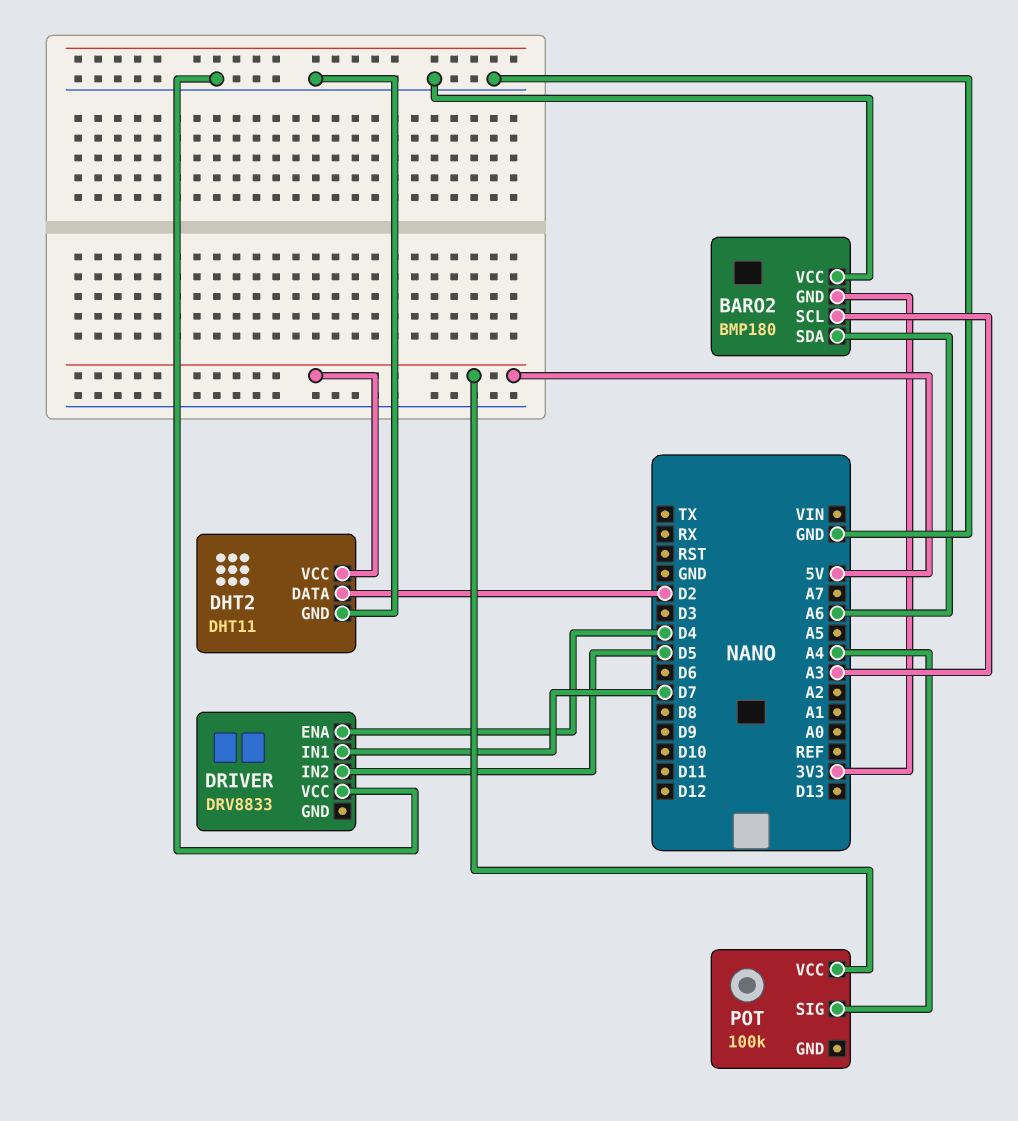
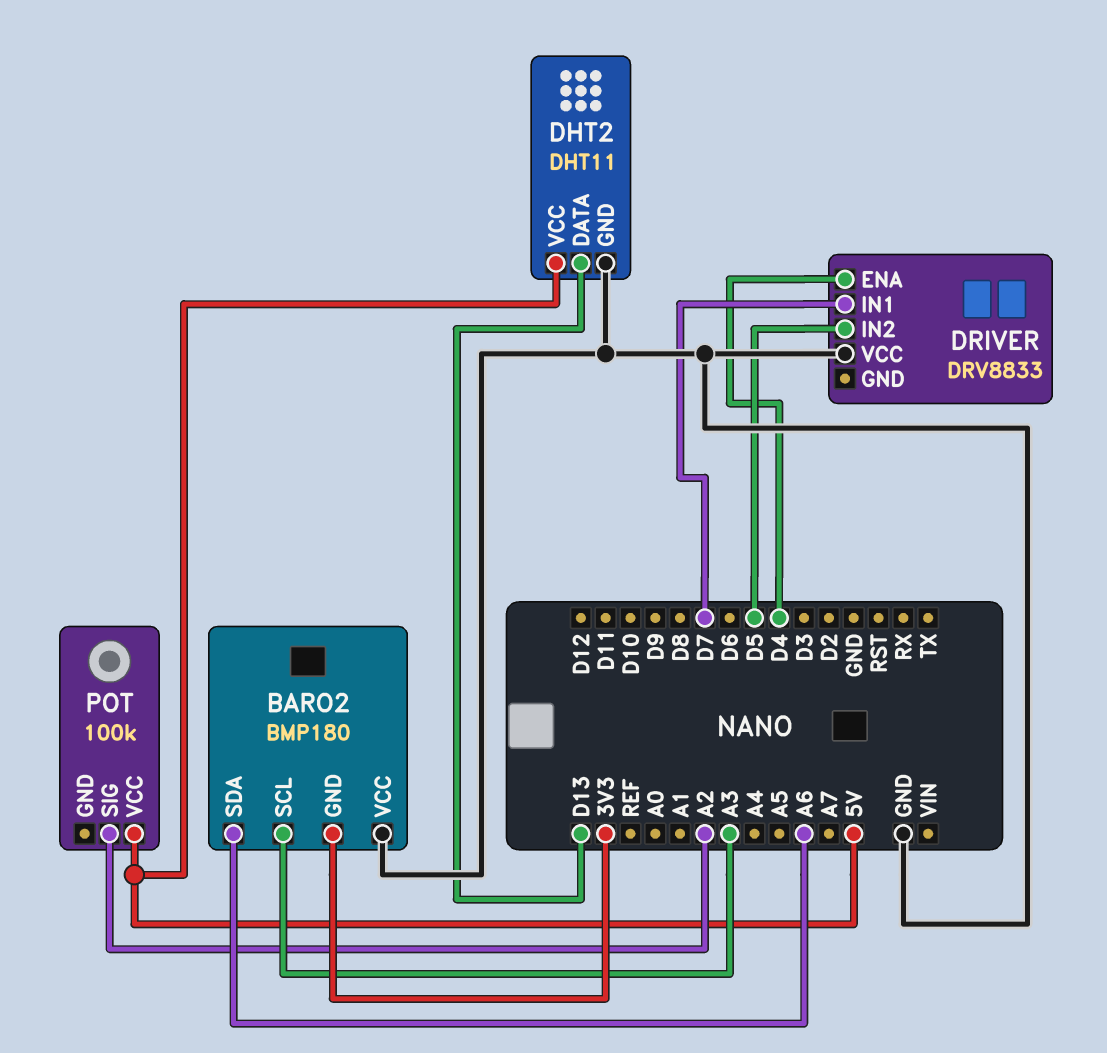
DHT2 pin DATA: D2 -> D13
POT pin SIG: A4 -> A2

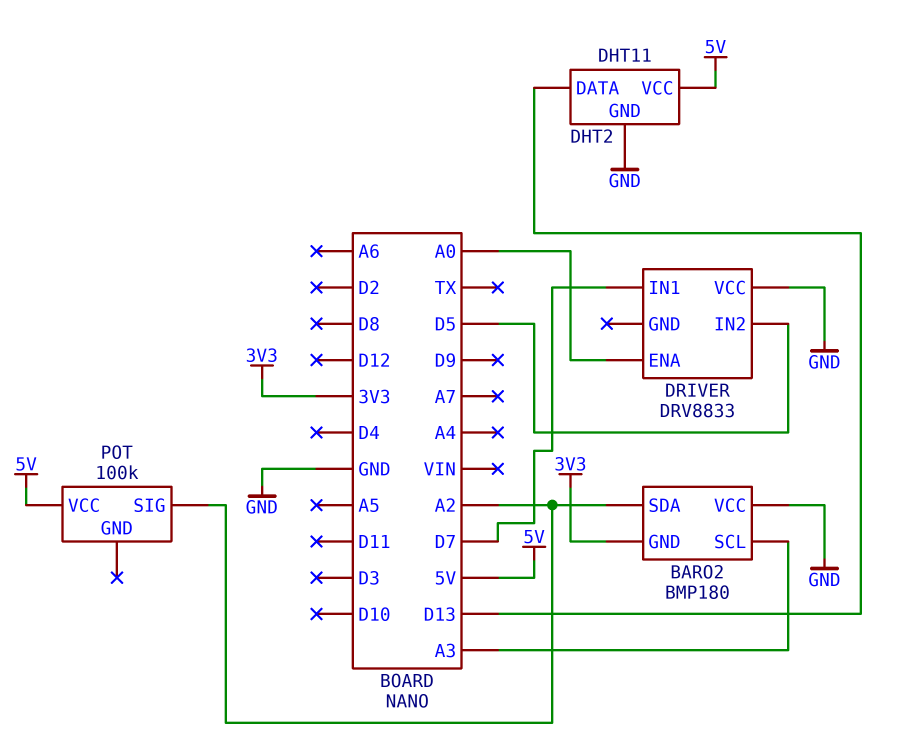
BARO2 pin SDA: A6 -> A2
DRIVER pin ENA: D4 -> A0

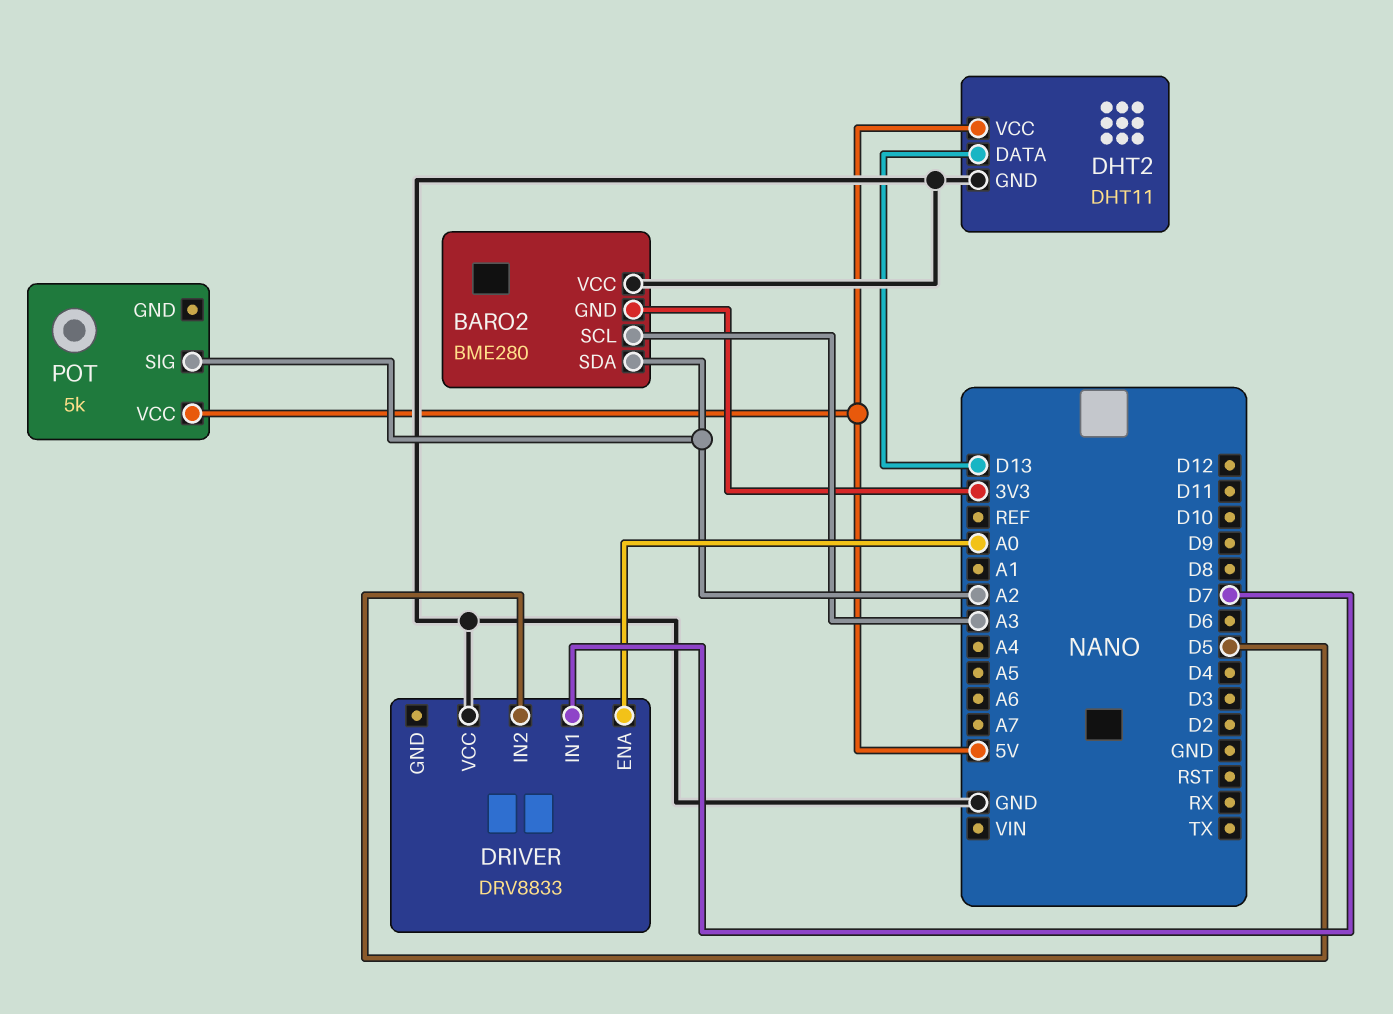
BARO2: BMP180 -> BME280
POT: 100k -> 5k

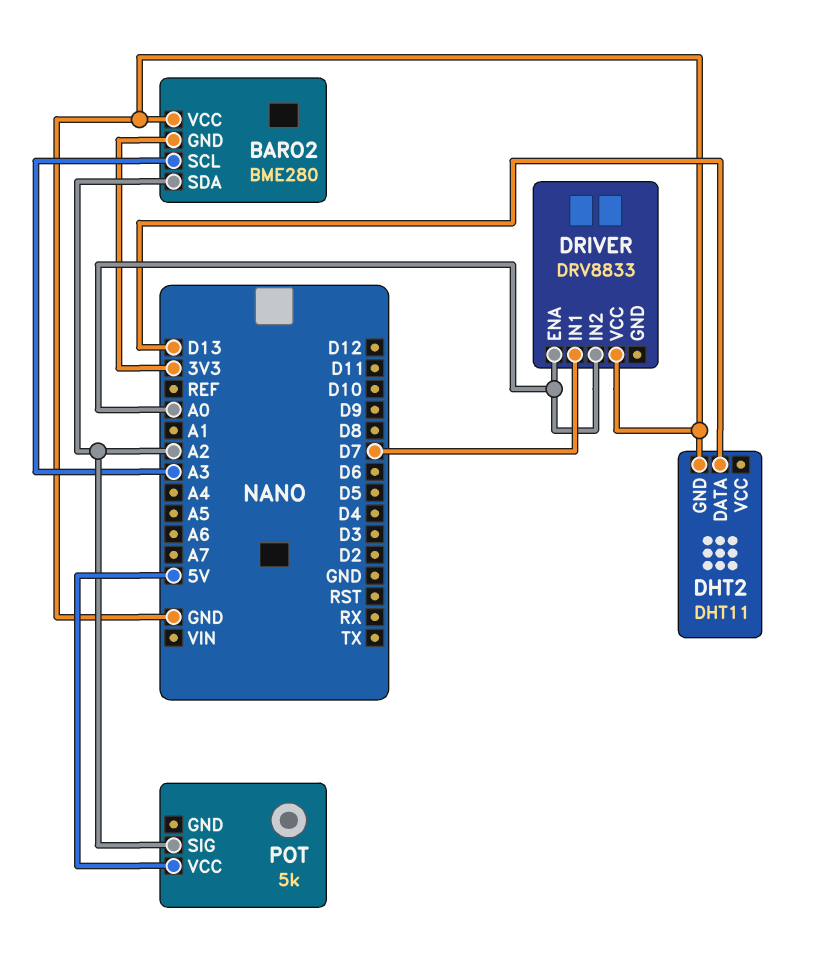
DHT2 pin VCC: 5V -> none
DRIVER pin IN2: D5 -> A0

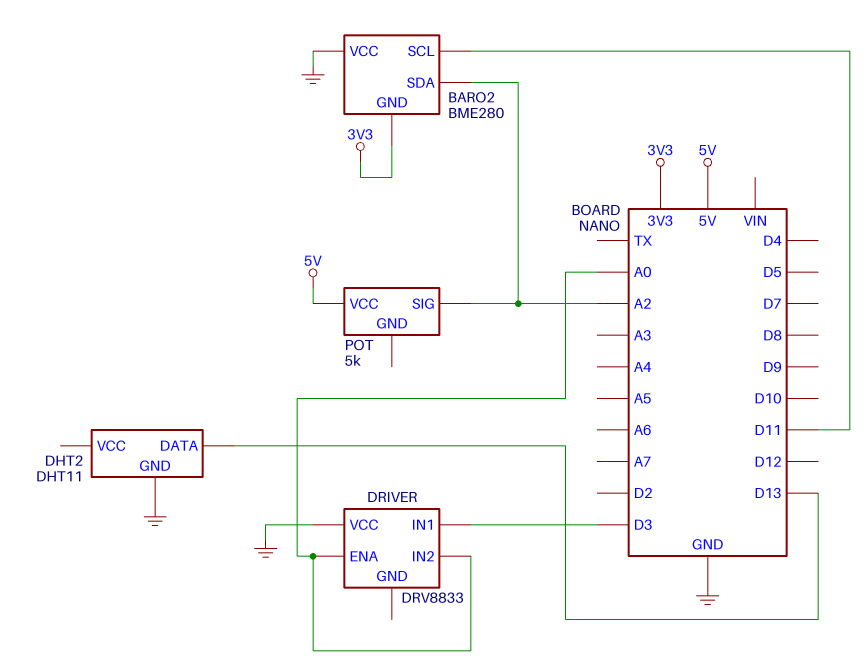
BARO2 pin SCL: A3 -> D11
DRIVER pin IN1: D7 -> D3

